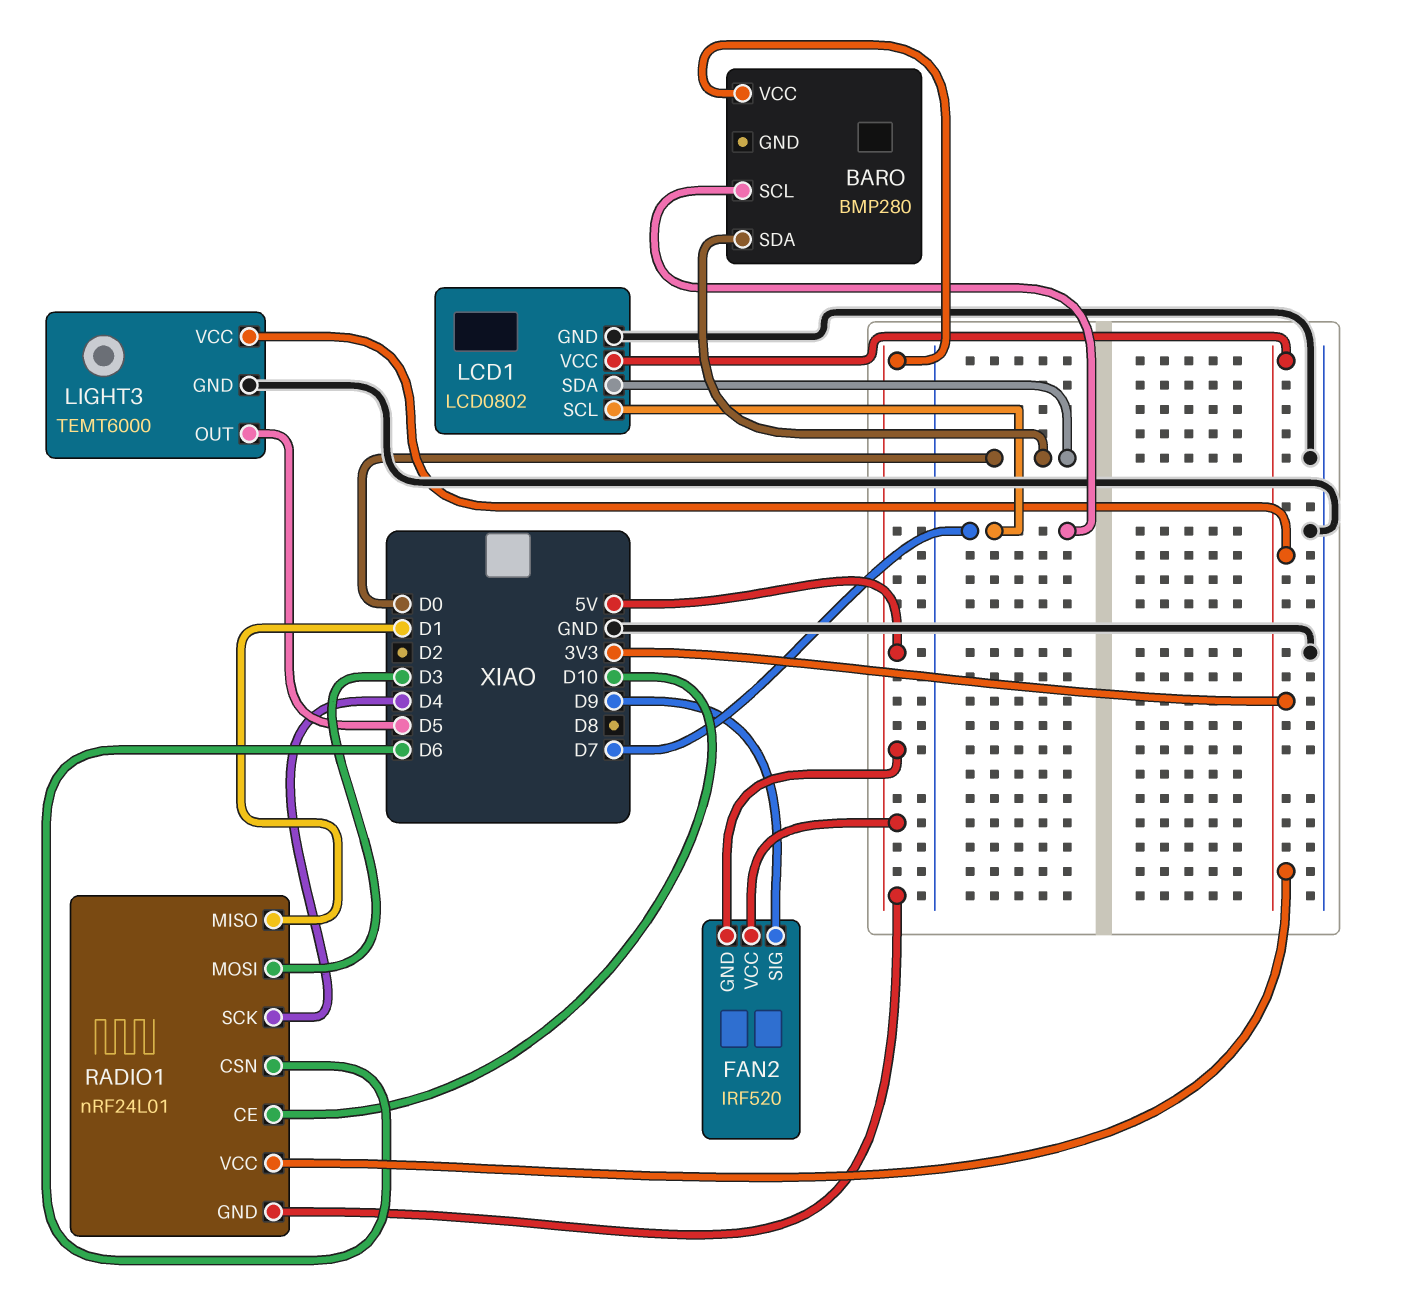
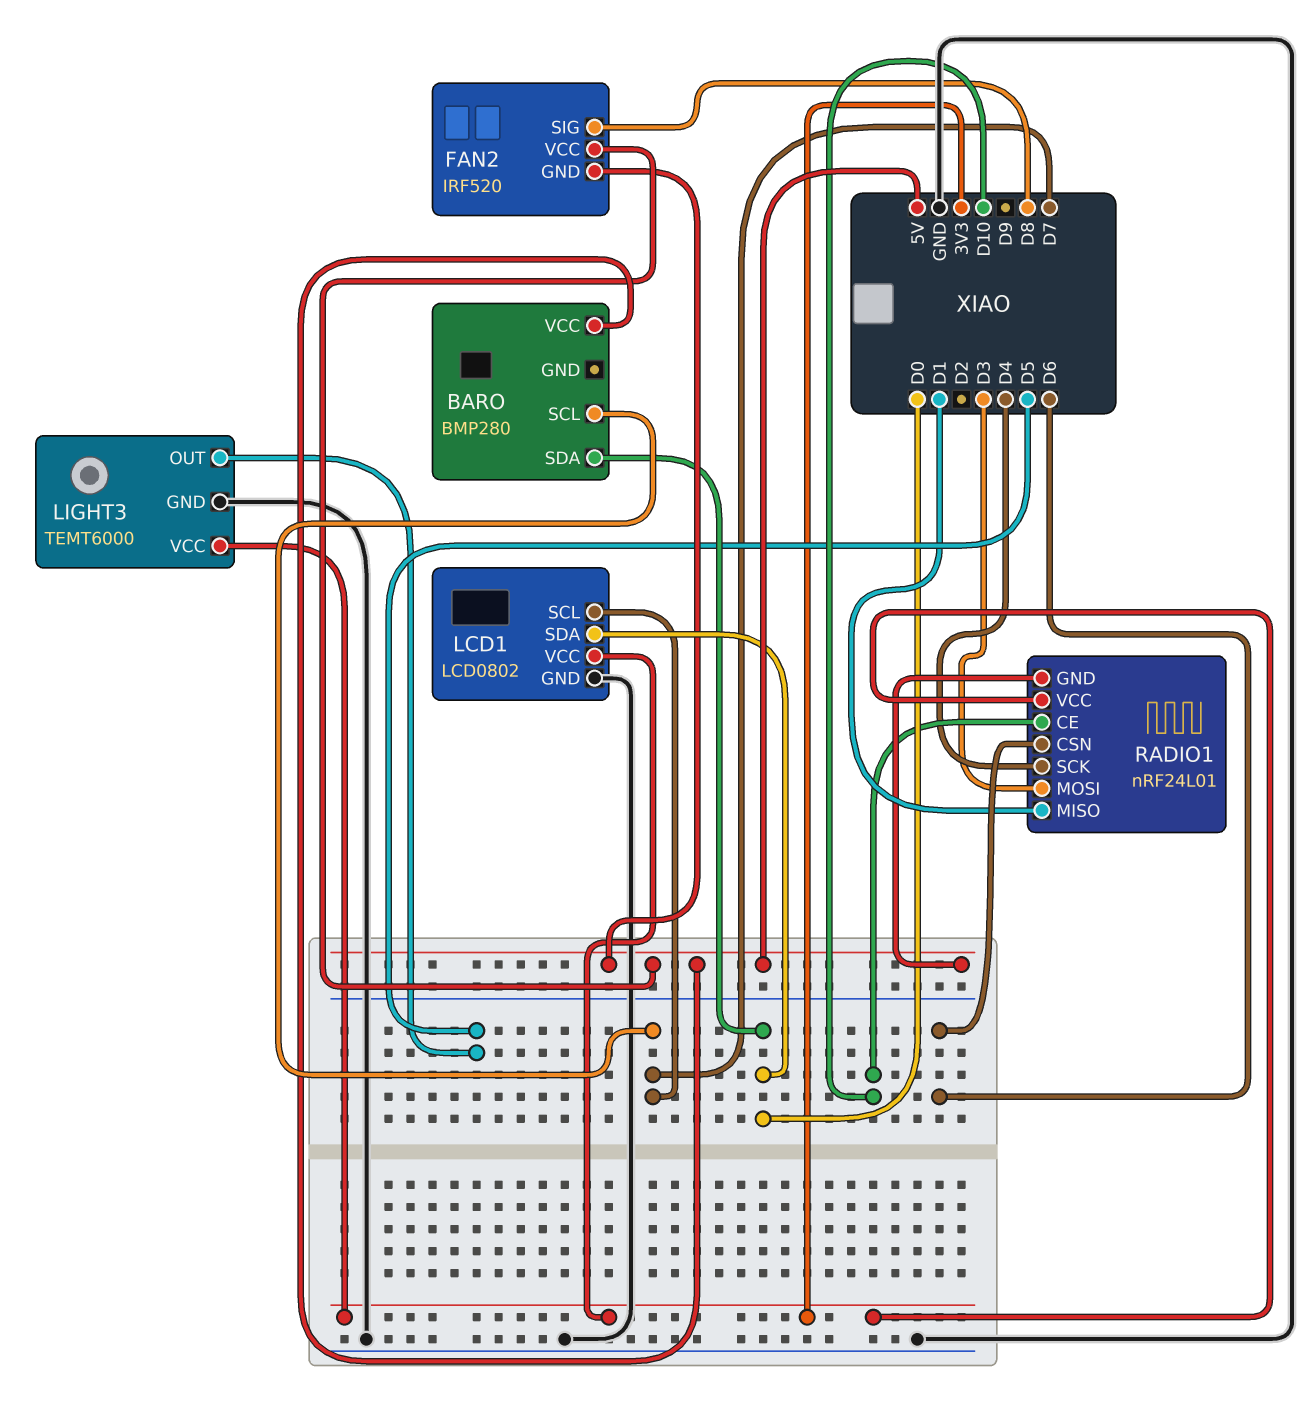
FAN2 pin SIG: D9 -> D8

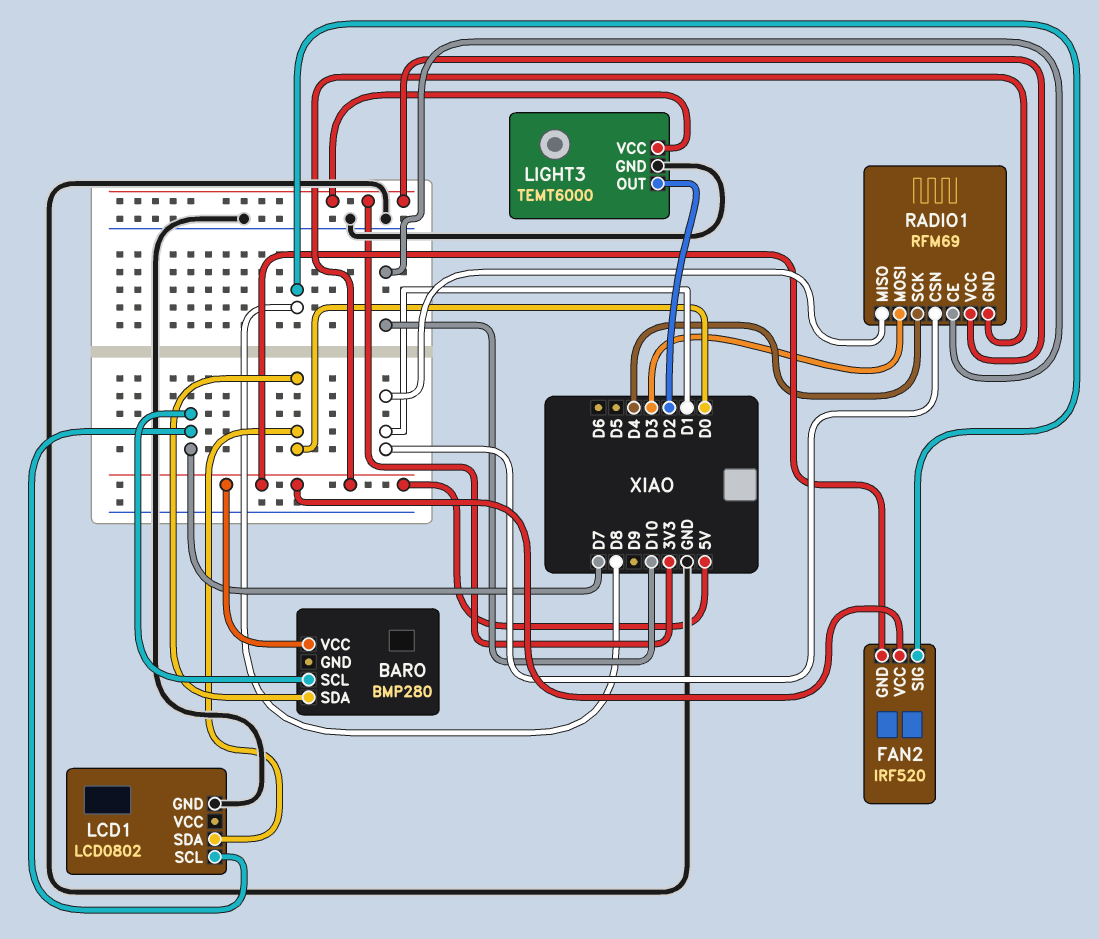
LCD1 pin VCC: 3V3 -> none
LIGHT3 pin OUT: D5 -> D2
RADIO1: nRF24L01 -> RFM69
RADIO1 pin CSN: D6 -> D1

